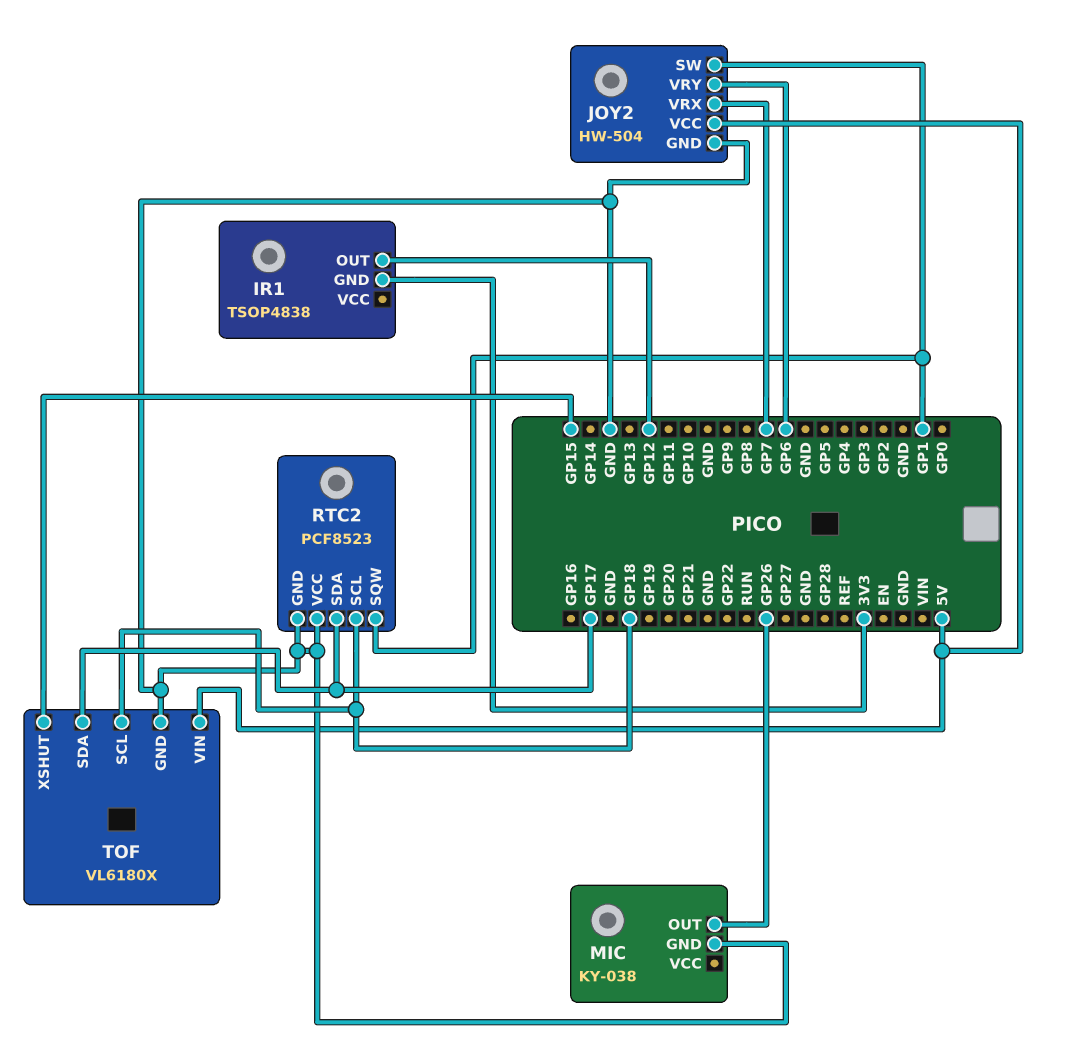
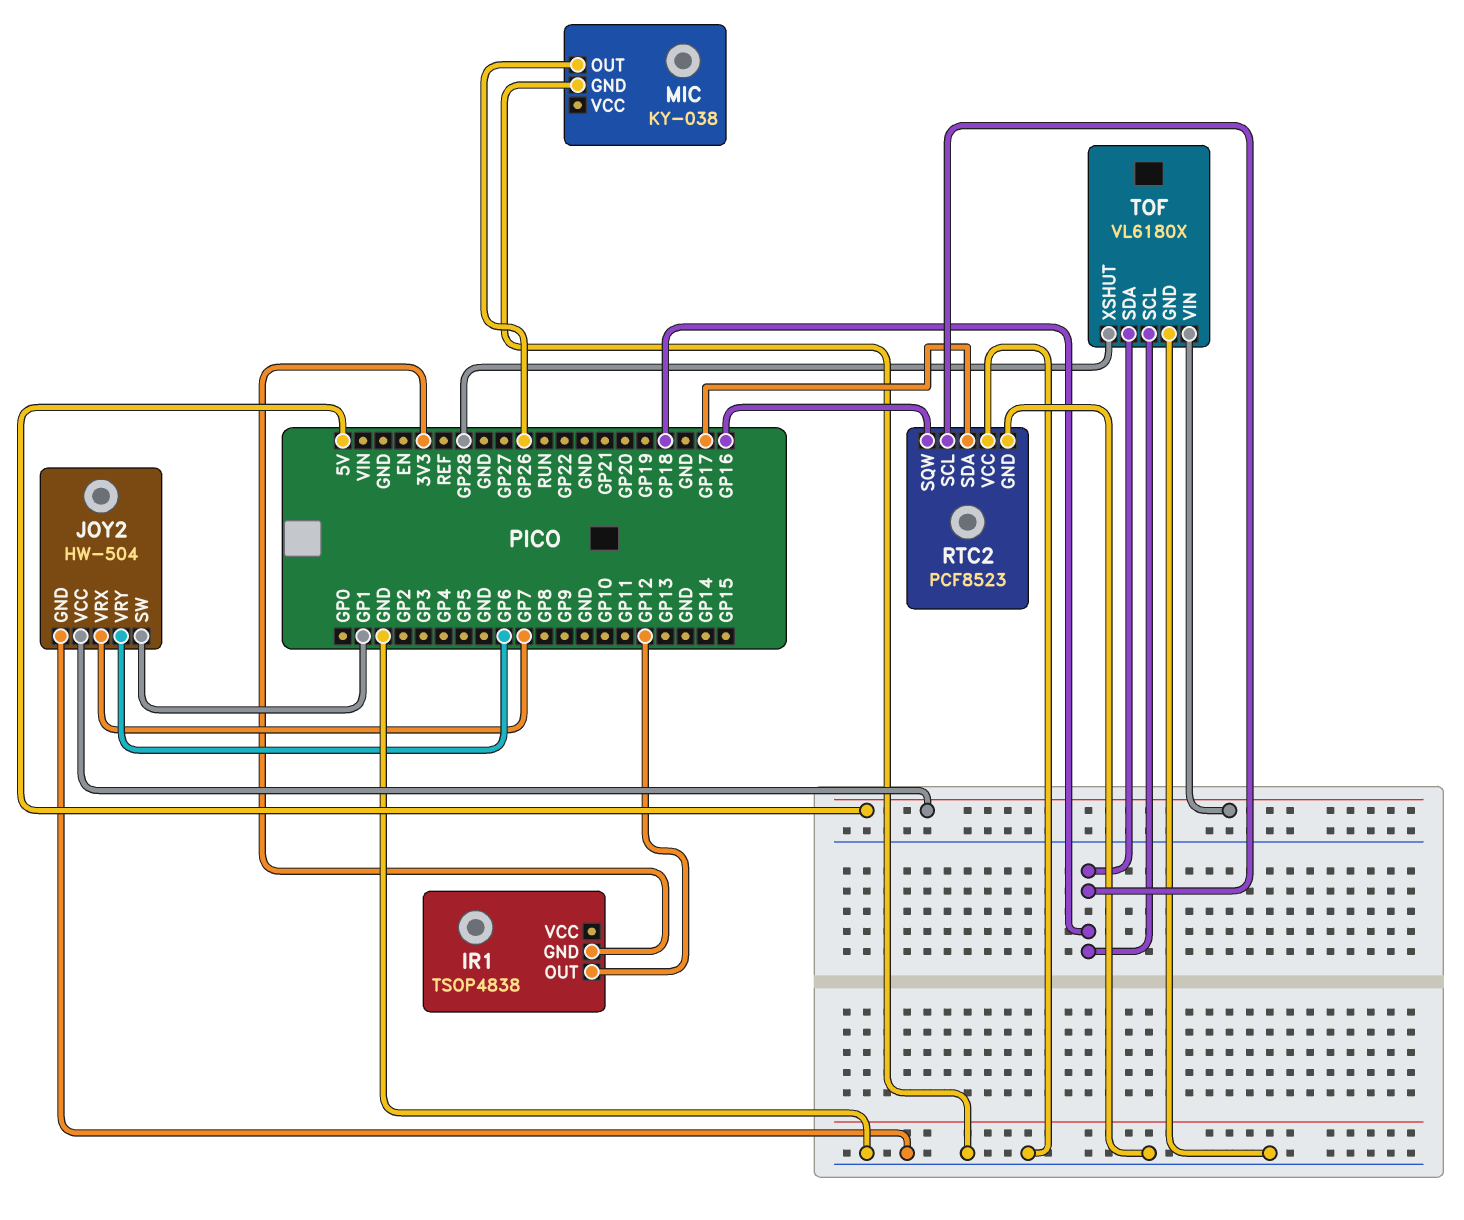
RTC2 pin SQW: GP1 -> GP16
TOF pin SDA: GP17 -> GP18
TOF pin XSHUT: GP15 -> GP28

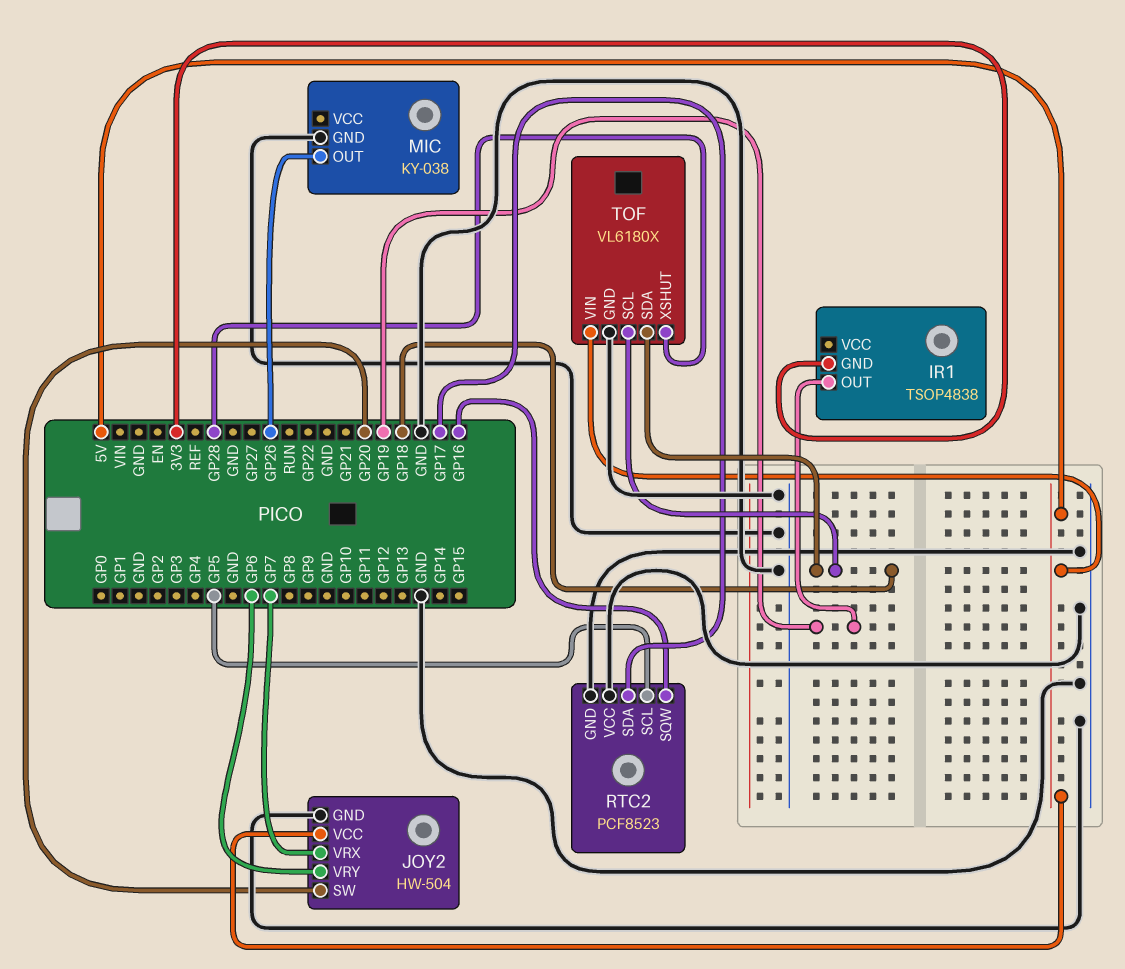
IR1 pin OUT: GP12 -> GP19
JOY2 pin SW: GP1 -> GP20
RTC2 pin SCL: GP18 -> GP5

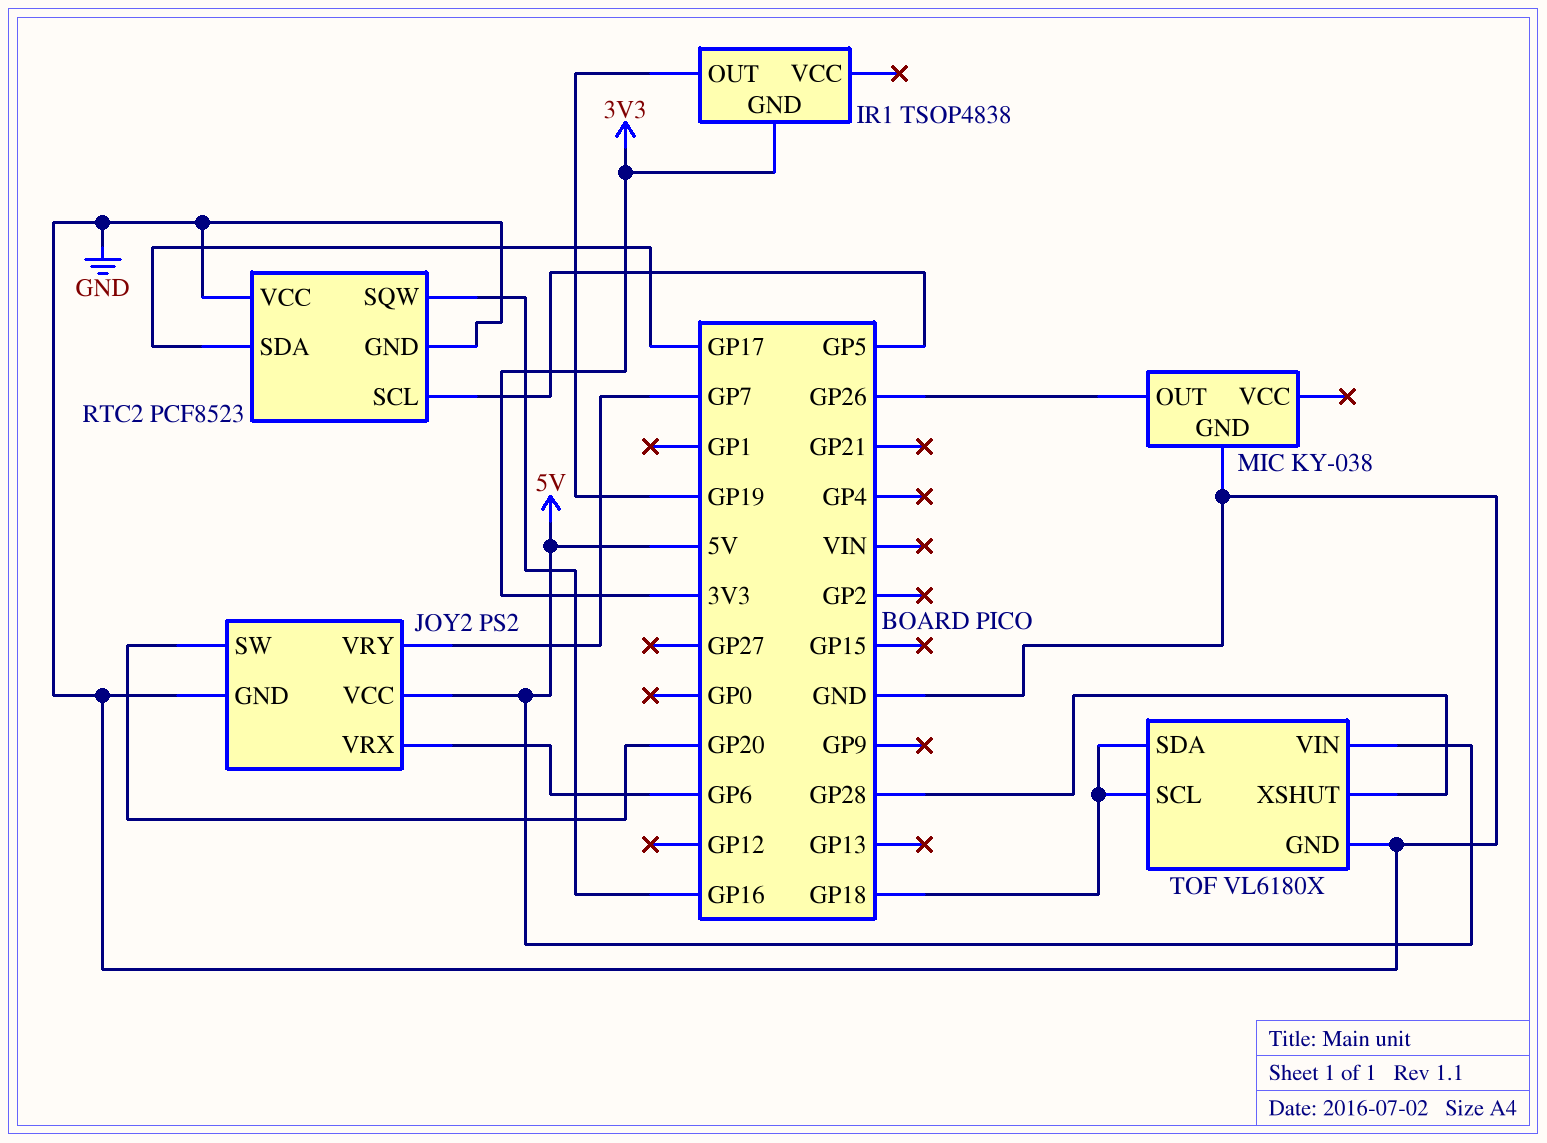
JOY2: HW-504 -> PS2
JOY2 pin VRX: GP7 -> GP6
JOY2 pin VRY: GP6 -> GP7

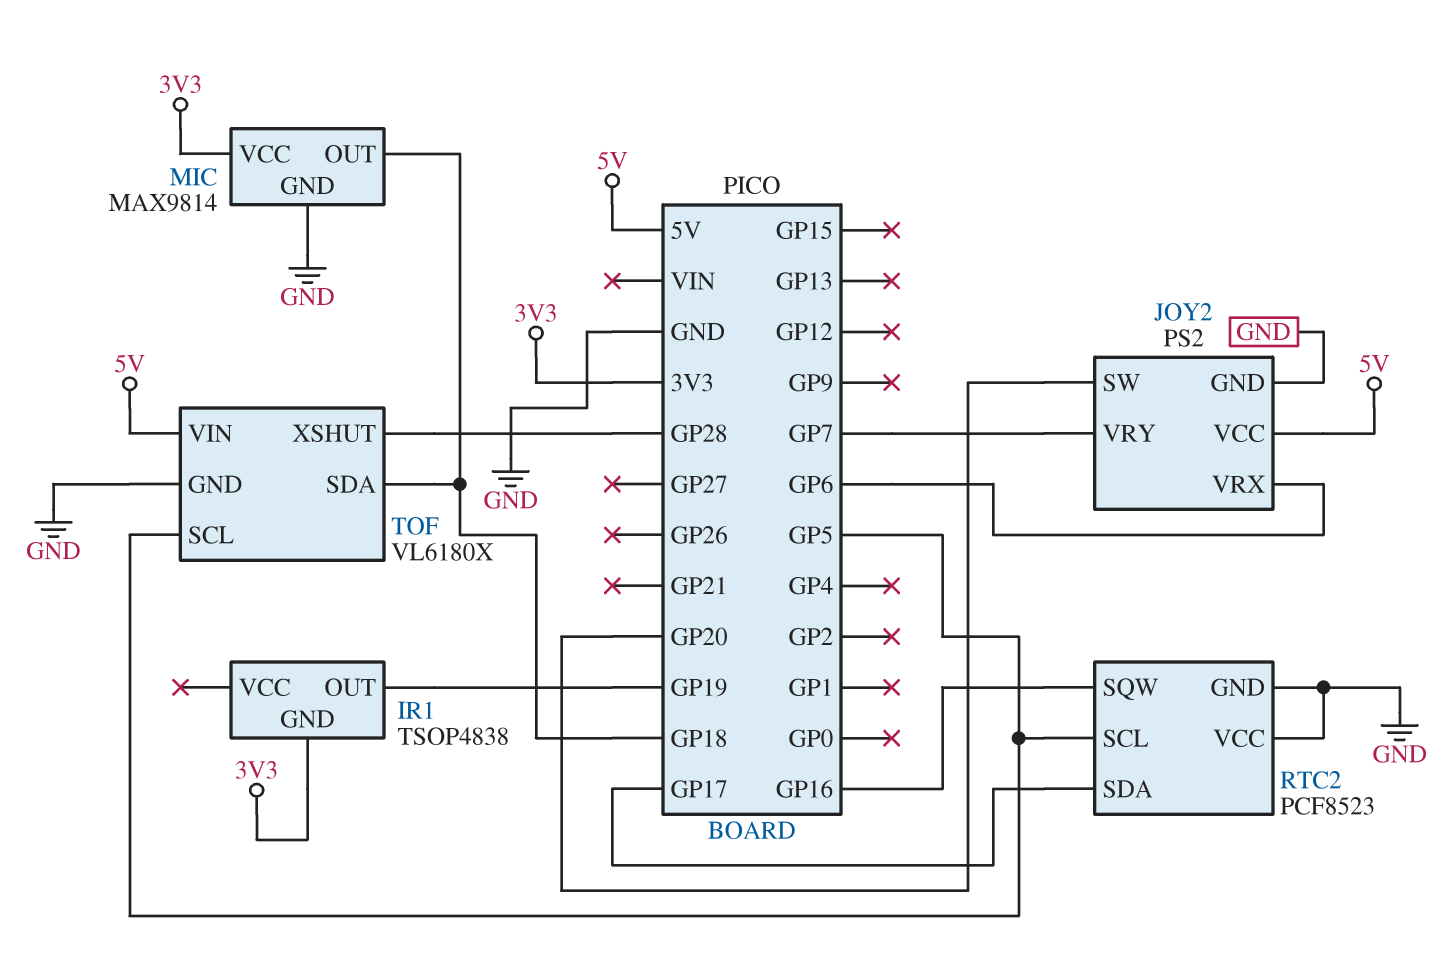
MIC: KY-038 -> MAX9814
MIC pin OUT: GP26 -> GP18
MIC pin VCC: none -> 3V3
TOF pin SCL: GP18 -> GP5

